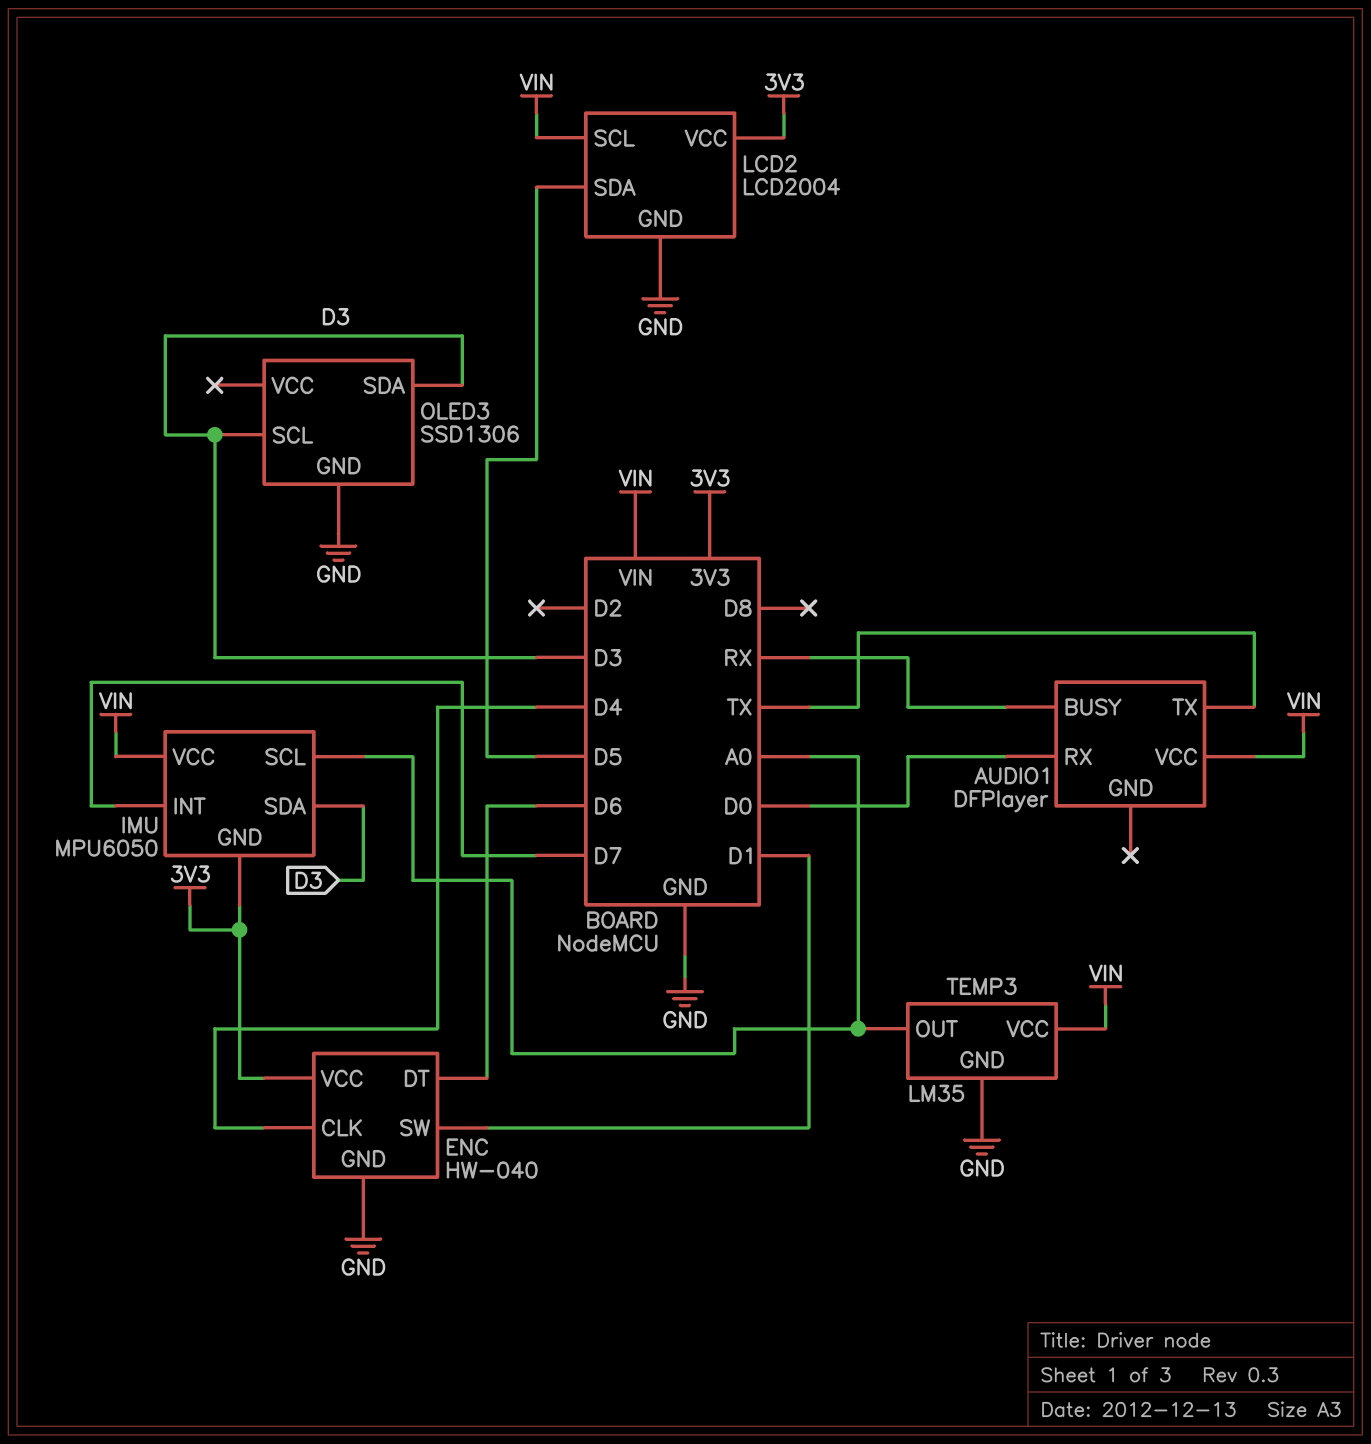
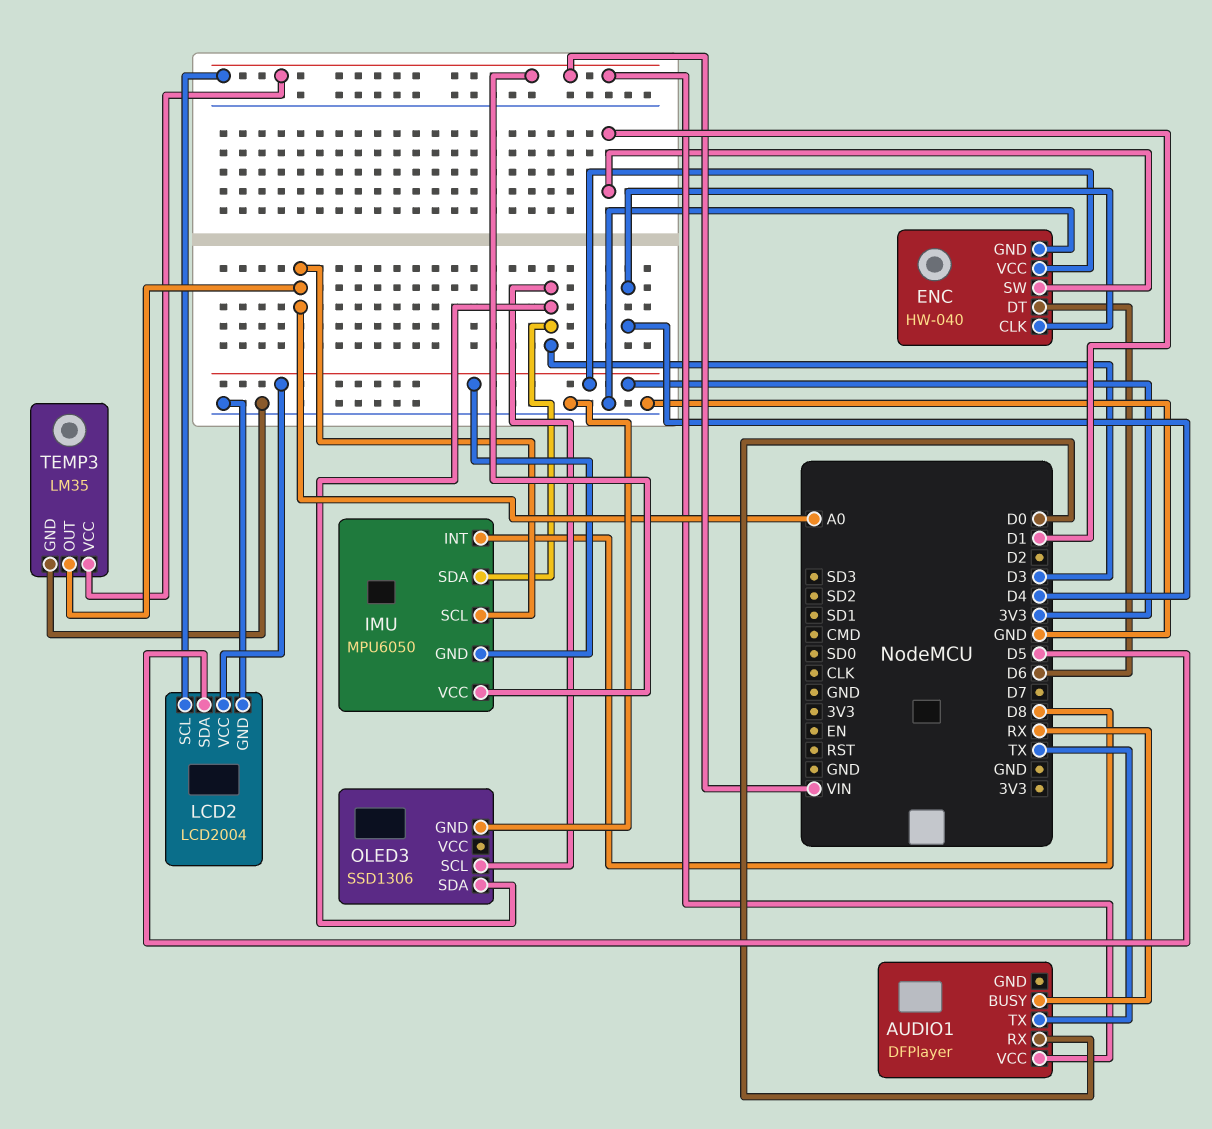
IMU pin INT: D7 -> D8

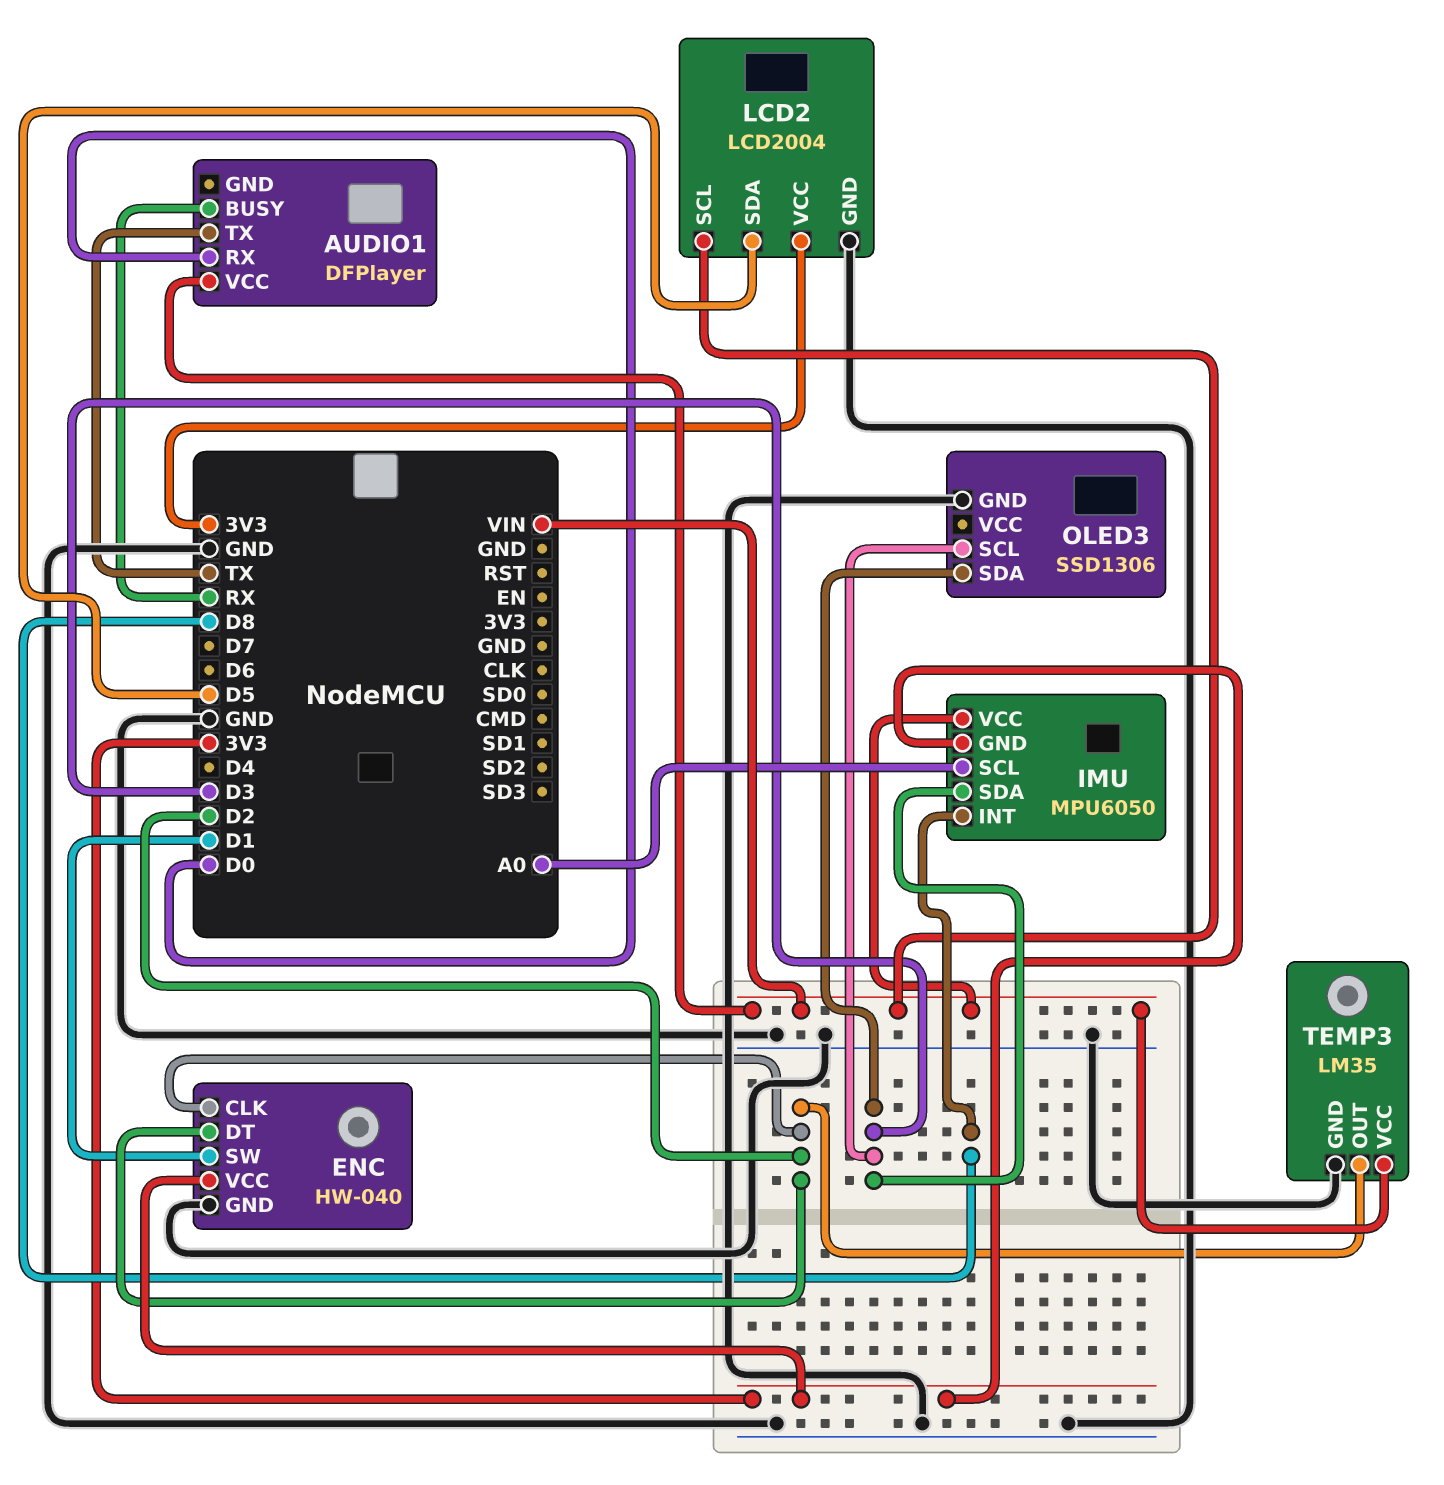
ENC pin CLK: D4 -> D2
ENC pin DT: D6 -> D2
TEMP3 pin OUT: A0 -> D2

